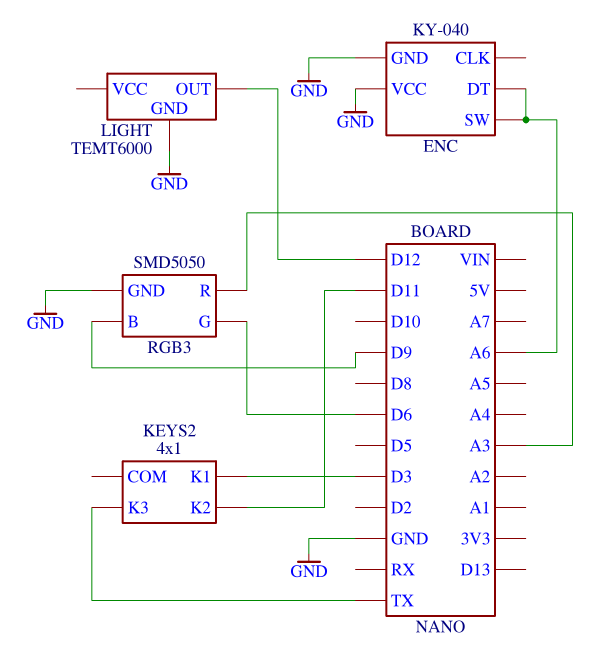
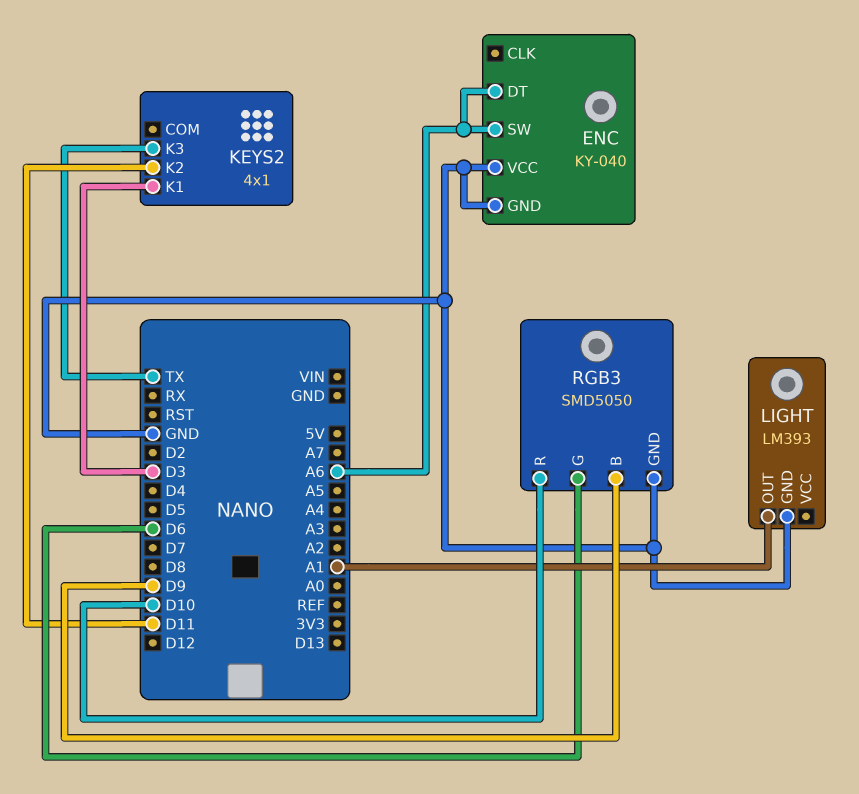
LIGHT: TEMT6000 -> LM393
LIGHT pin OUT: D12 -> A1
RGB3 pin R: A3 -> D10

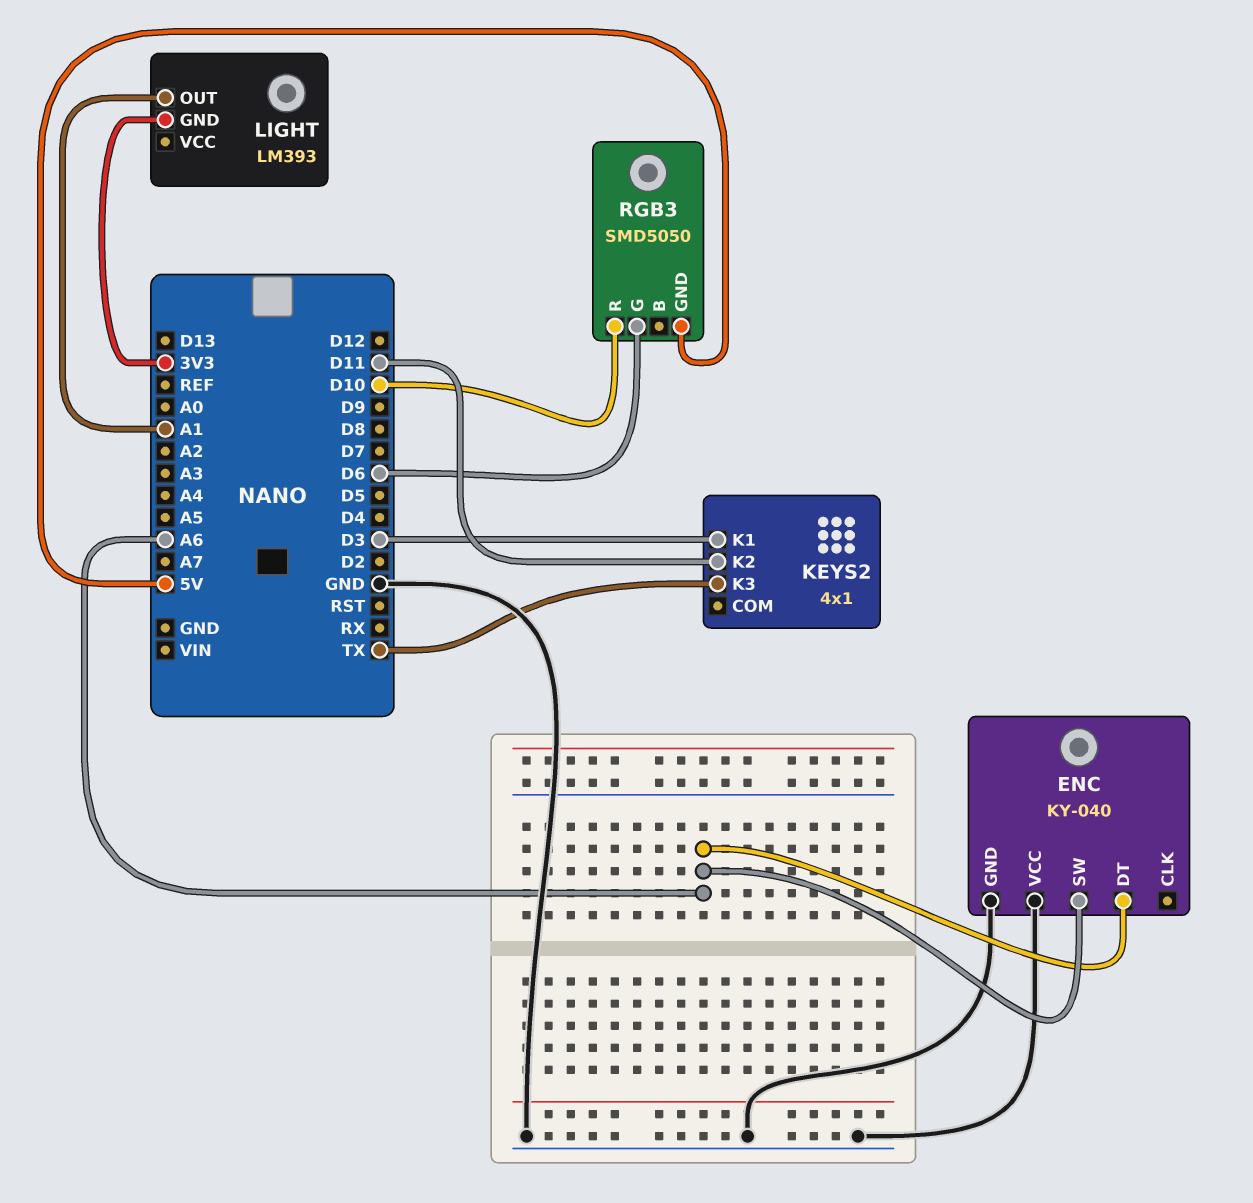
LIGHT pin GND: GND -> 3V3
RGB3 pin B: D9 -> none
RGB3 pin GND: GND -> 5V

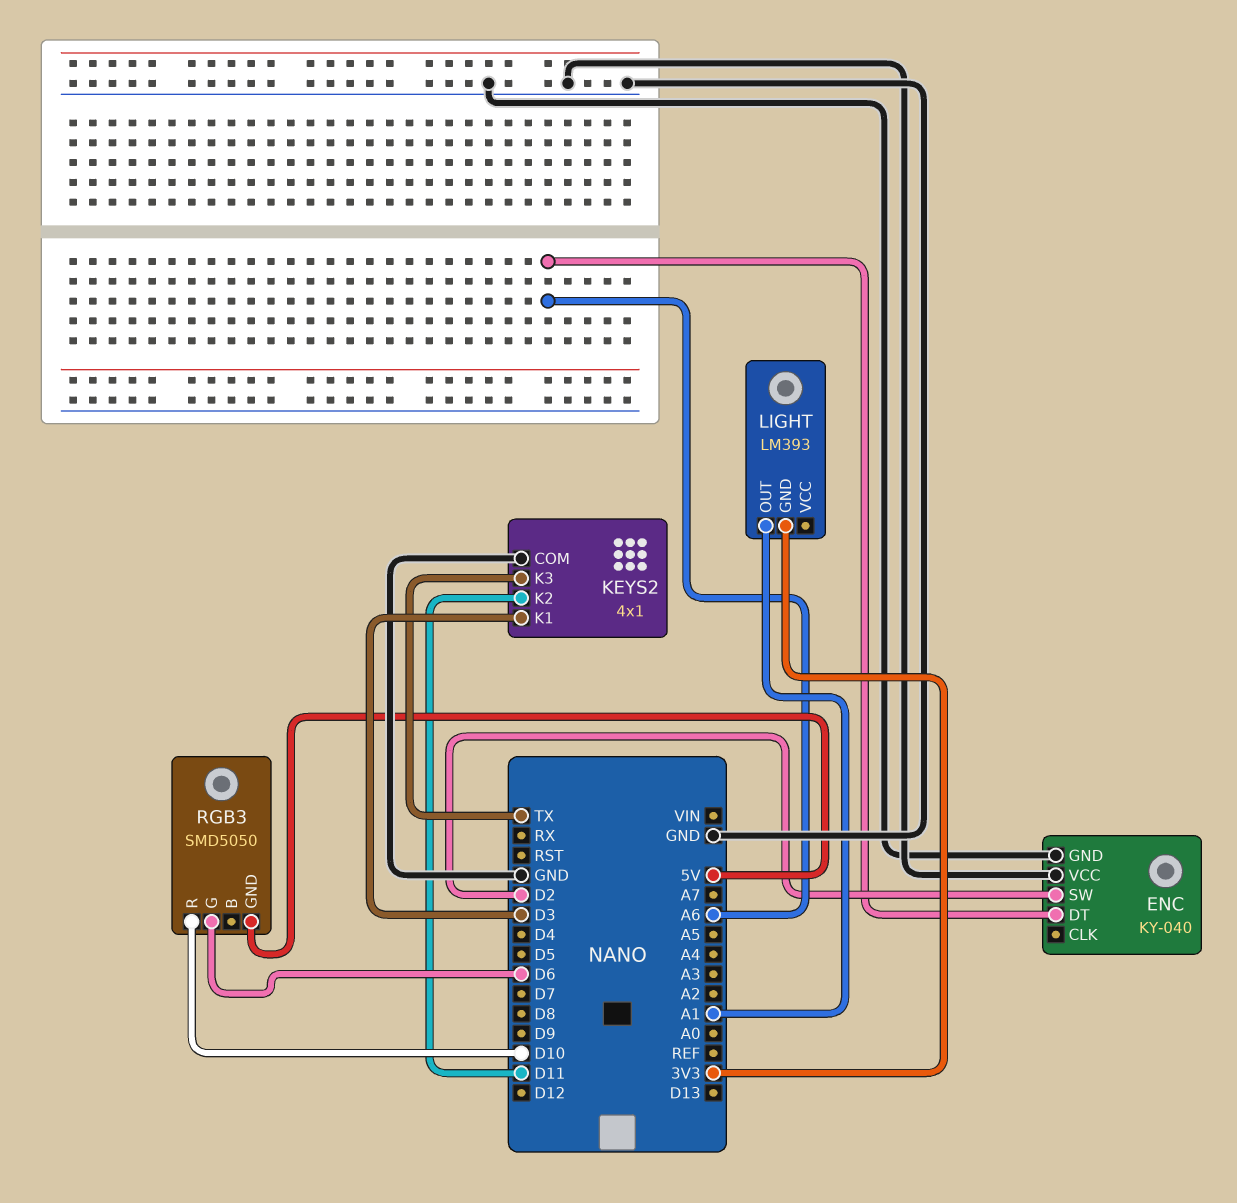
ENC pin SW: A6 -> D2
KEYS2 pin COM: none -> GND

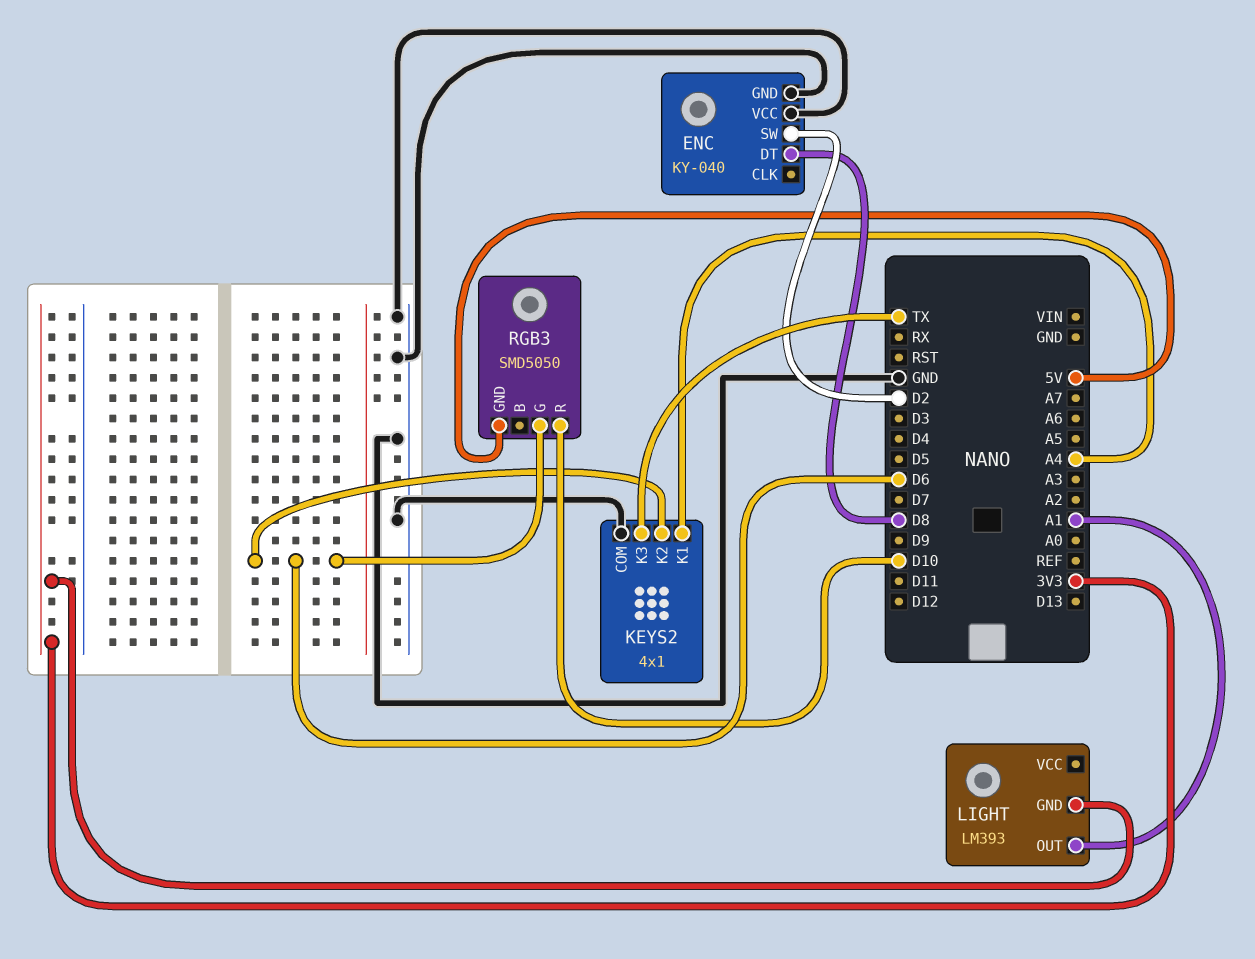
ENC pin DT: A6 -> D8
KEYS2 pin K1: D3 -> A4
KEYS2 pin K2: D11 -> D6

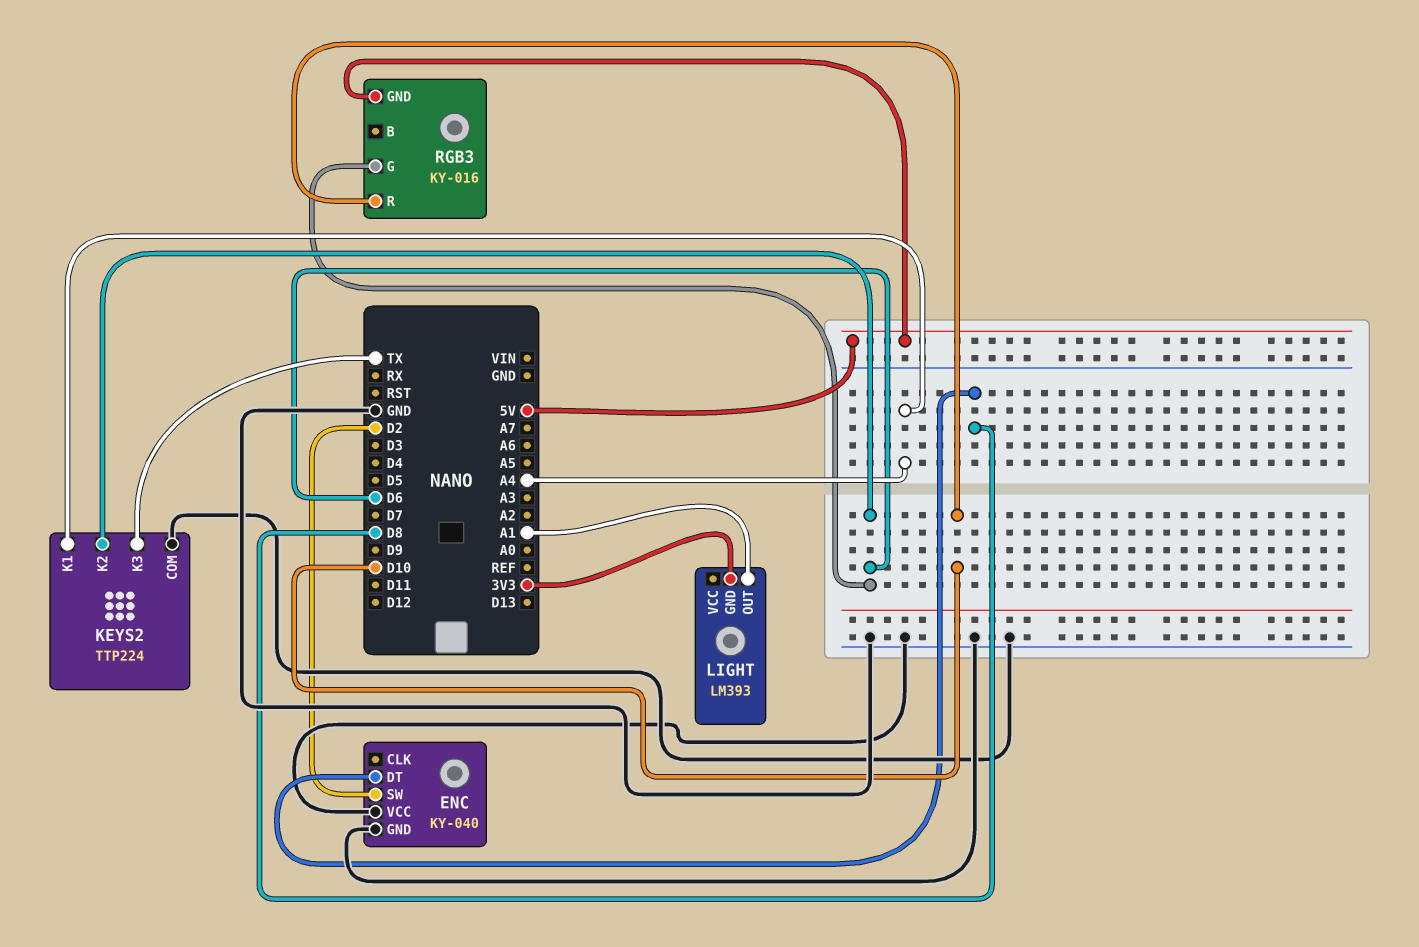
KEYS2: 4x1 -> TTP224
RGB3: SMD5050 -> KY-016

